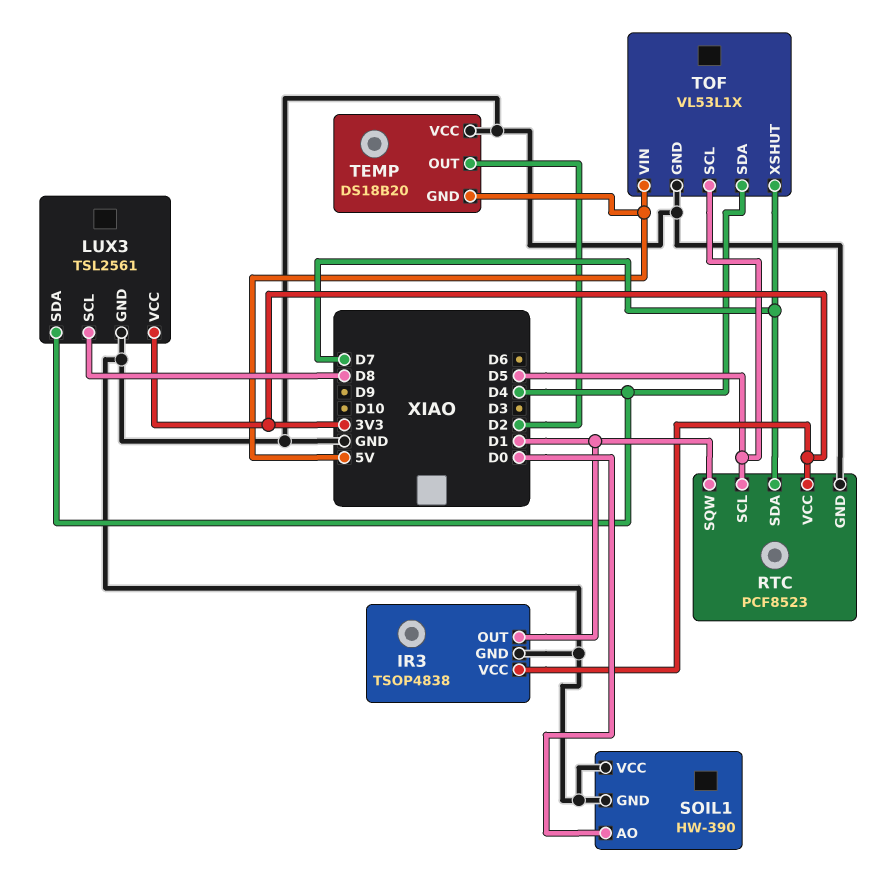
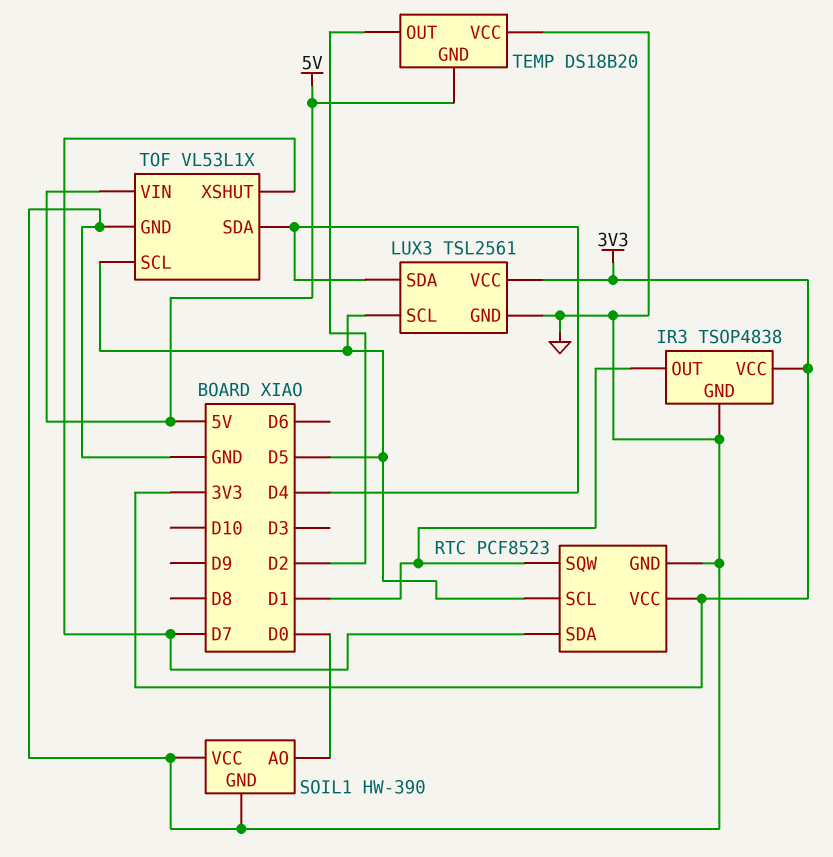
LUX3 pin SCL: D8 -> D5

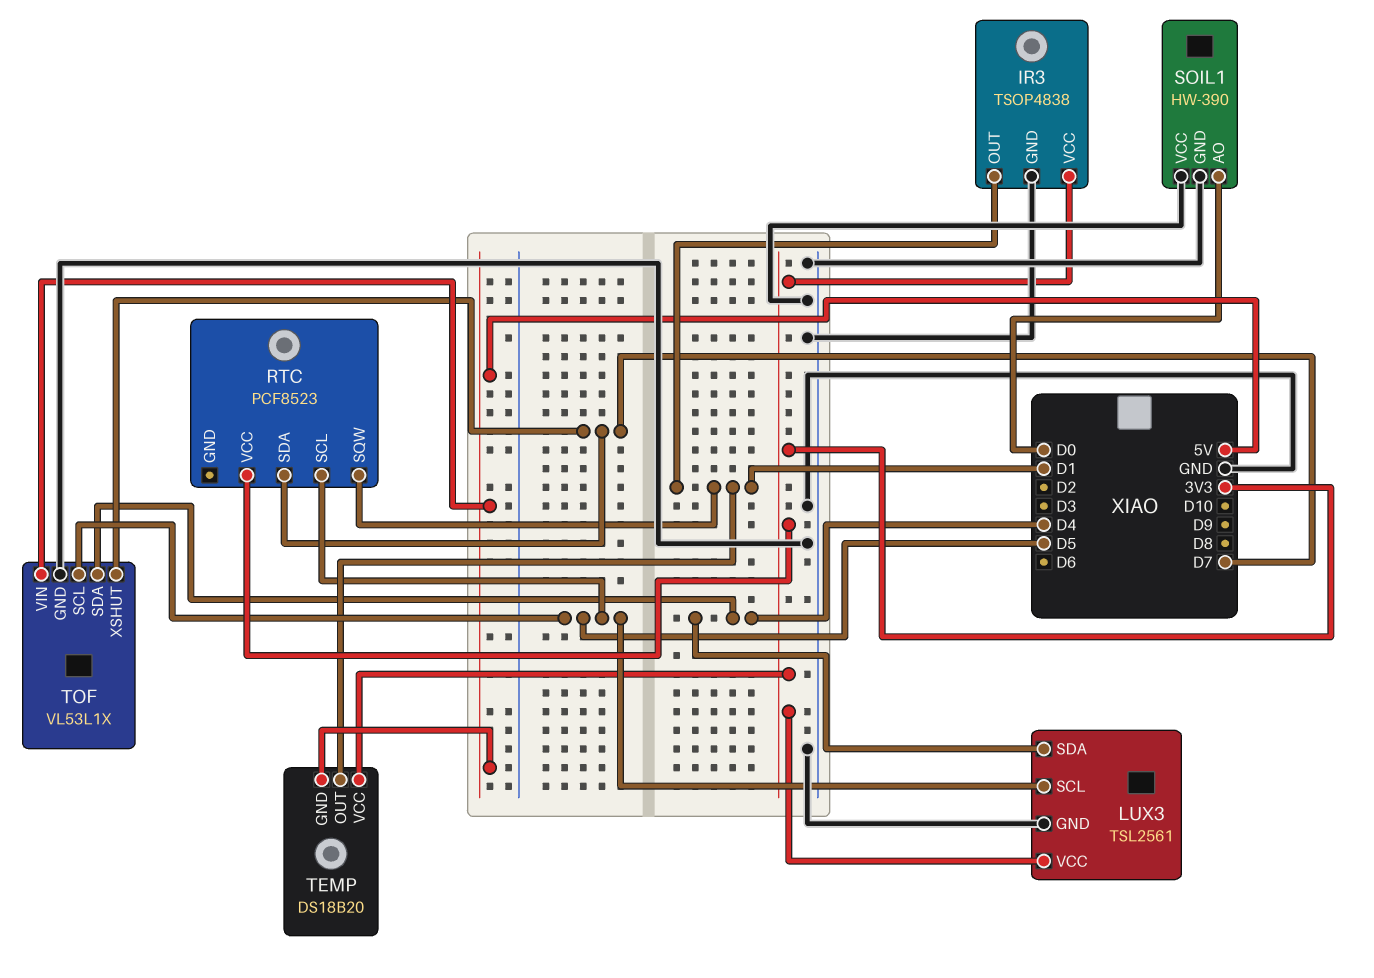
RTC pin GND: GND -> none
TEMP pin OUT: D2 -> D1
TEMP pin VCC: GND -> 3V3

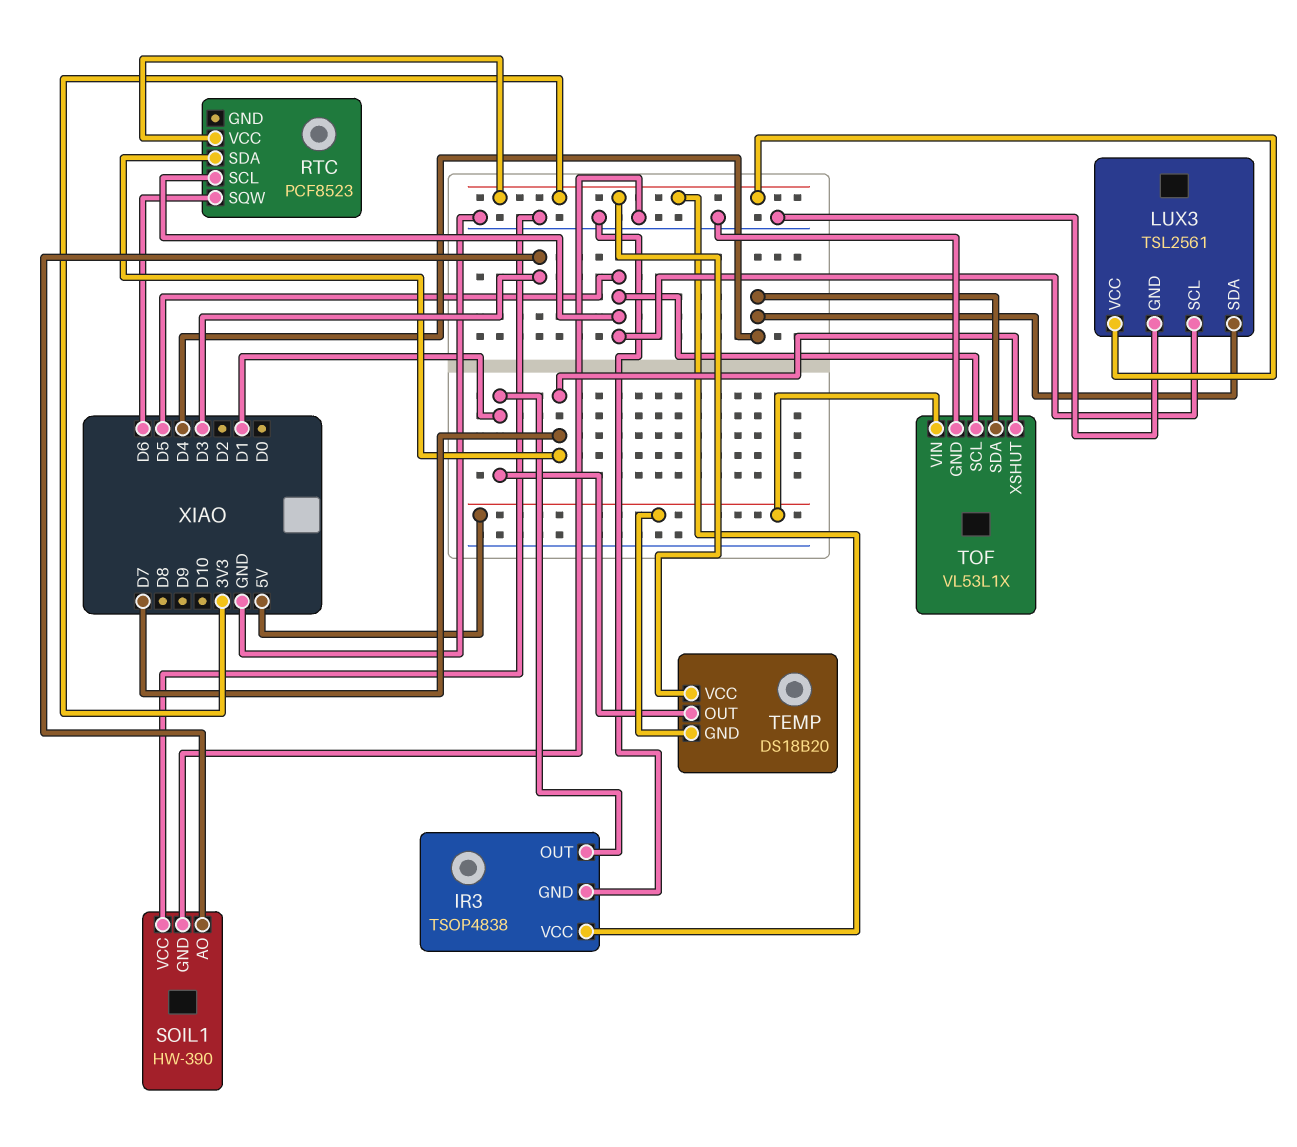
RTC pin SQW: D1 -> D6
SOIL1 pin AO: D0 -> D3

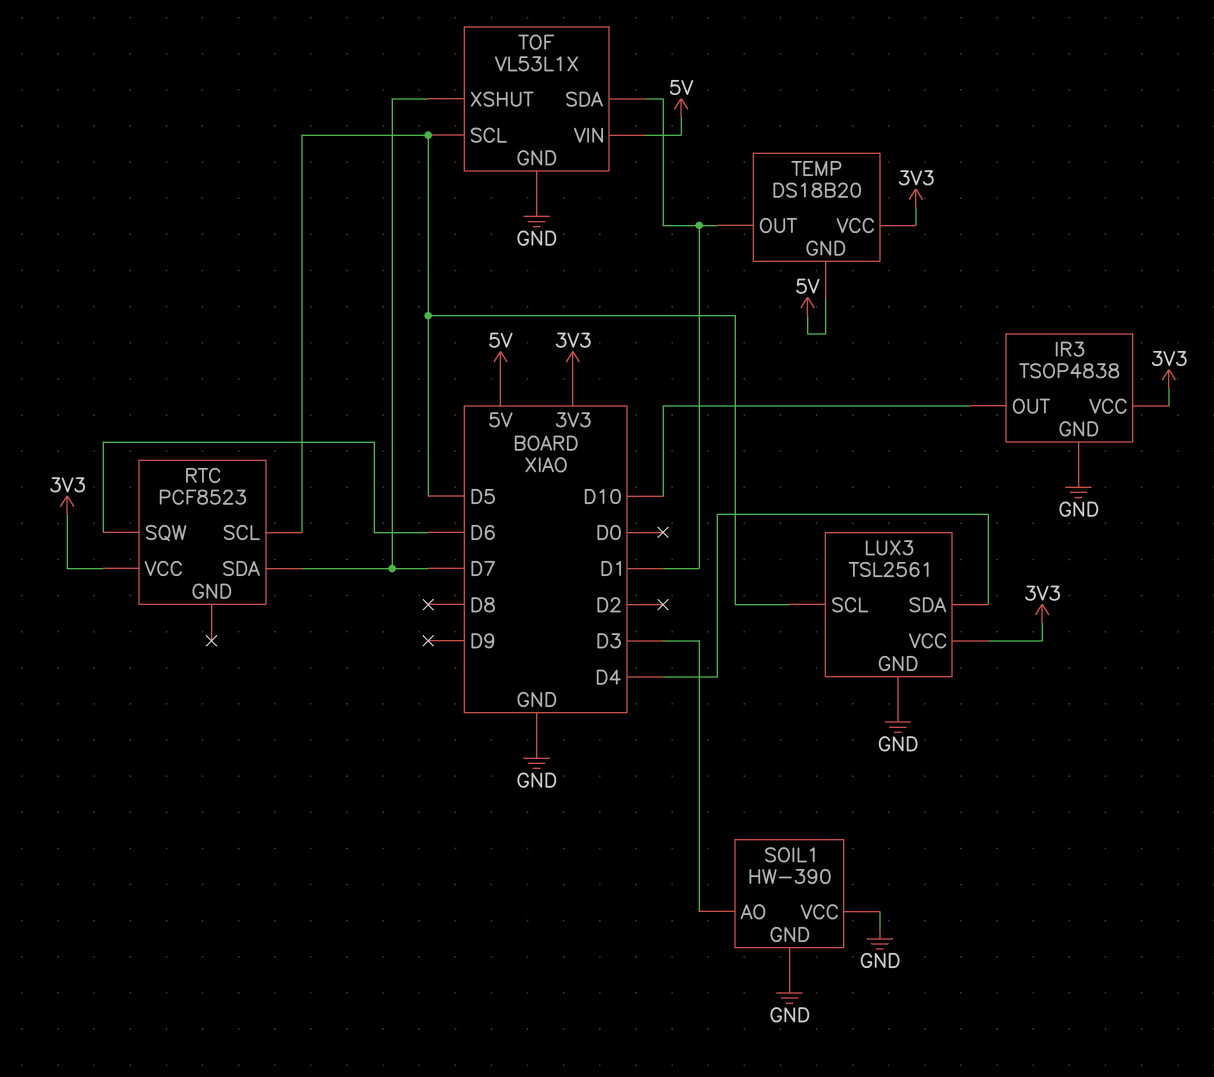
IR3 pin OUT: D1 -> D10
TOF pin SDA: D4 -> D1

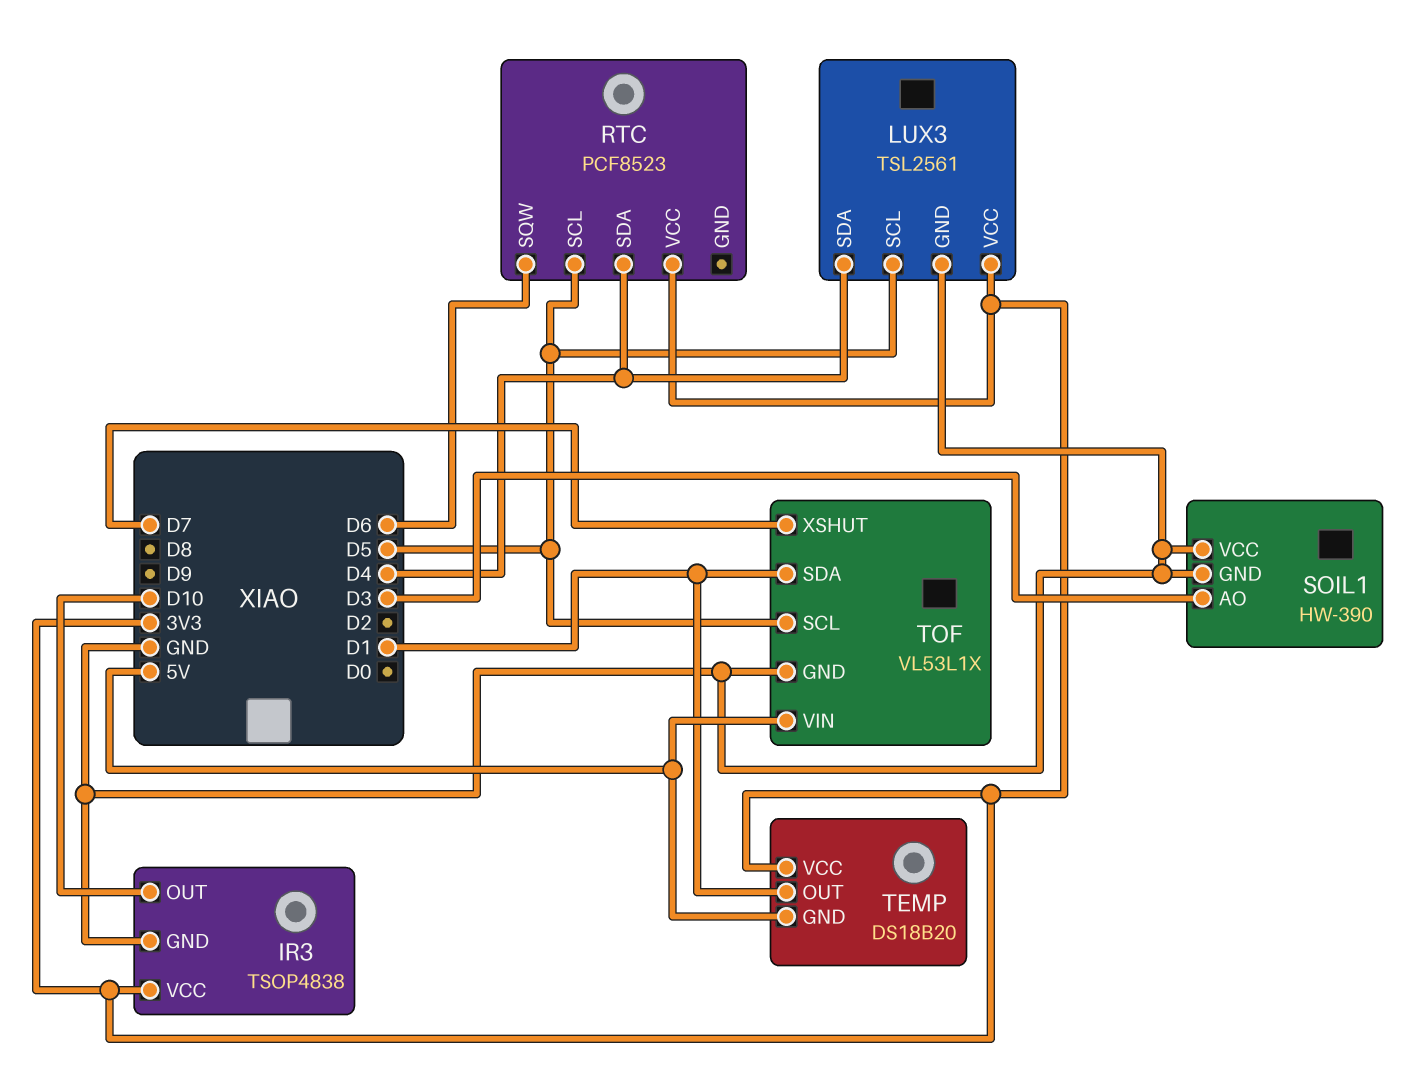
RTC pin SDA: D7 -> D4

